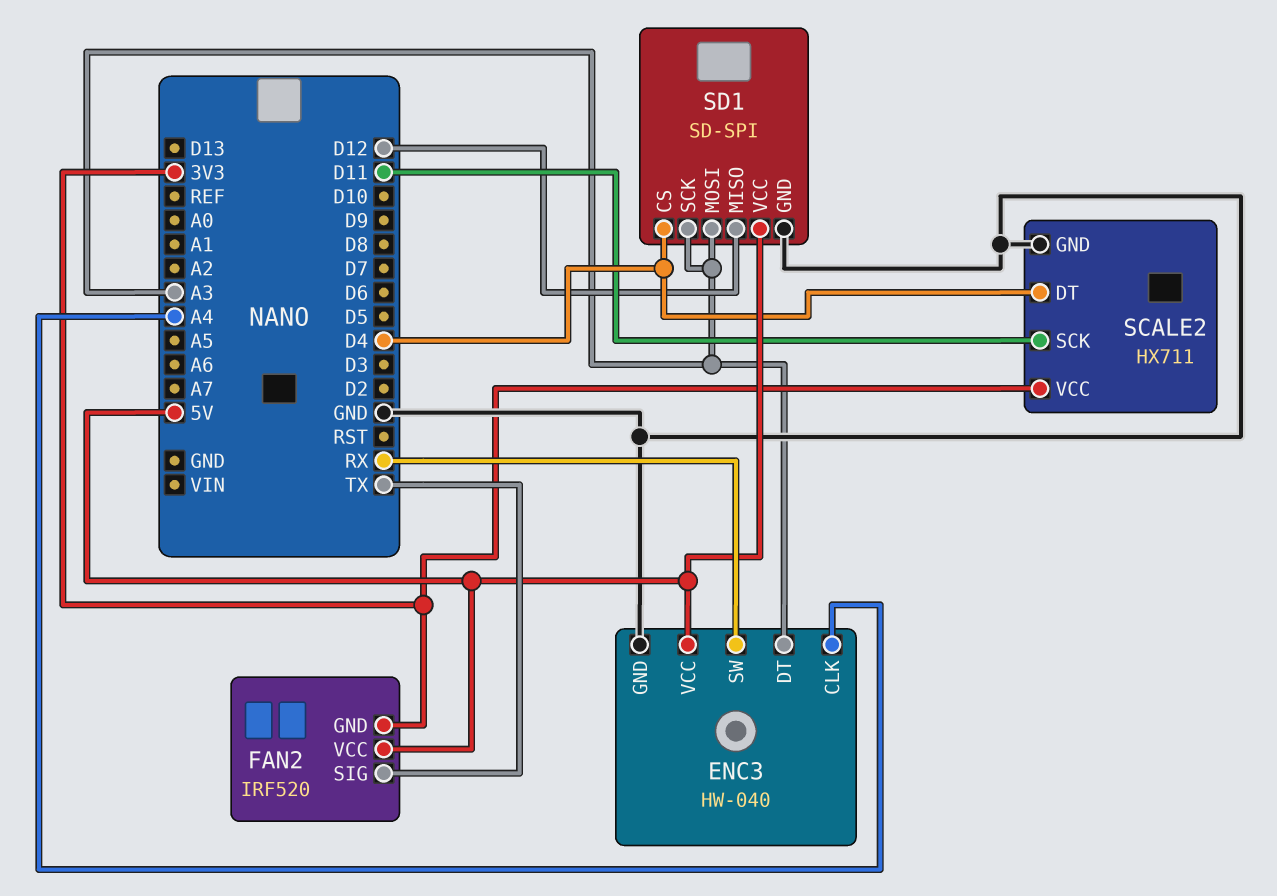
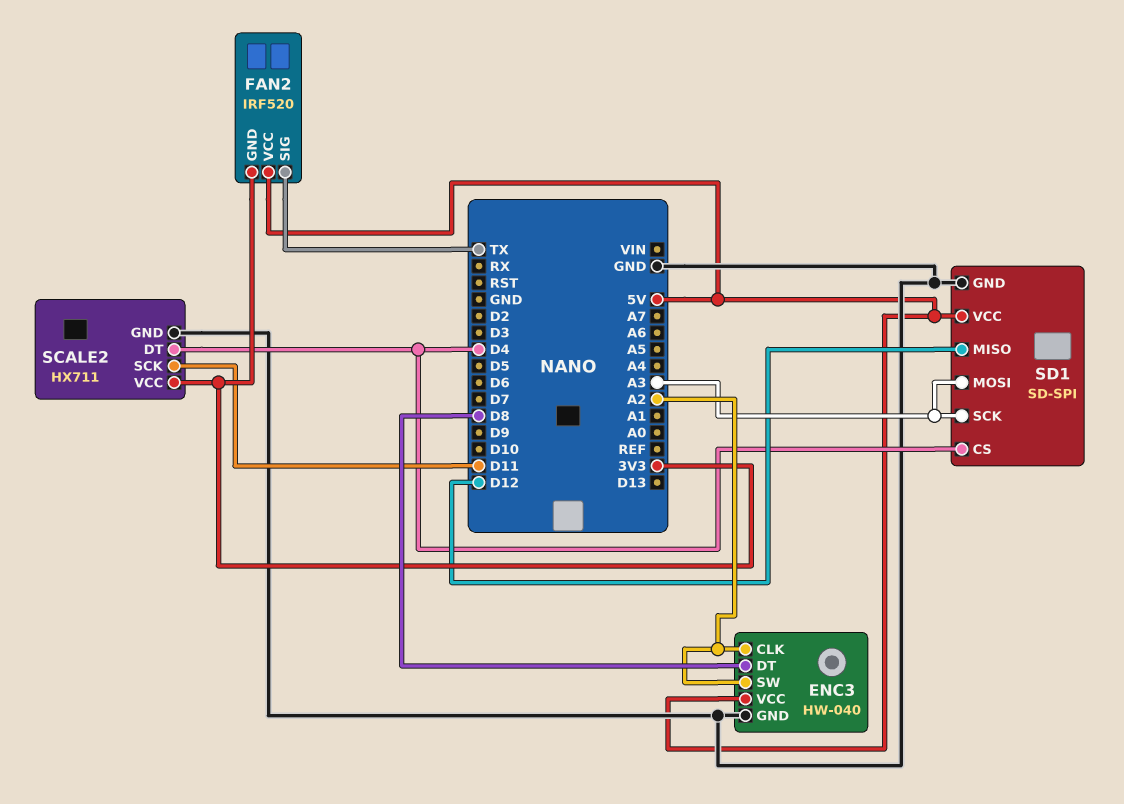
ENC3 pin CLK: A4 -> A2
ENC3 pin DT: A3 -> D8
ENC3 pin SW: RX -> A2

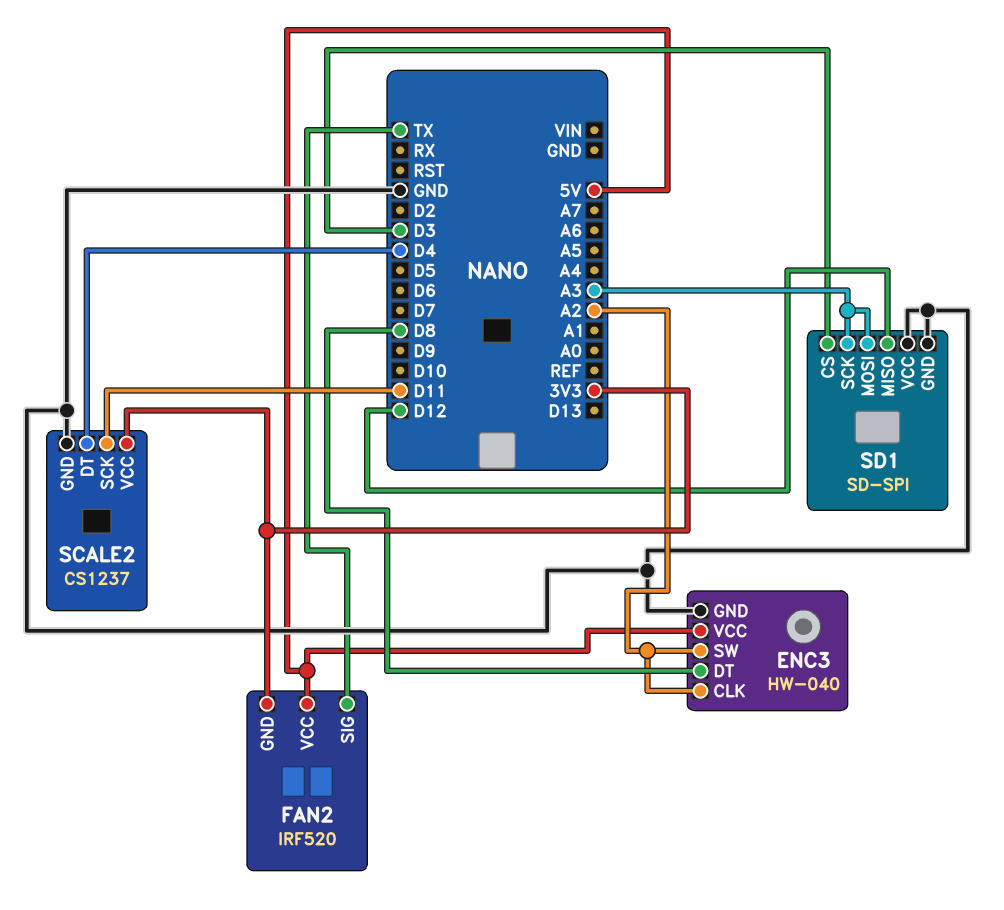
SCALE2: HX711 -> CS1237
SD1 pin CS: D4 -> D3
SD1 pin VCC: 5V -> GND

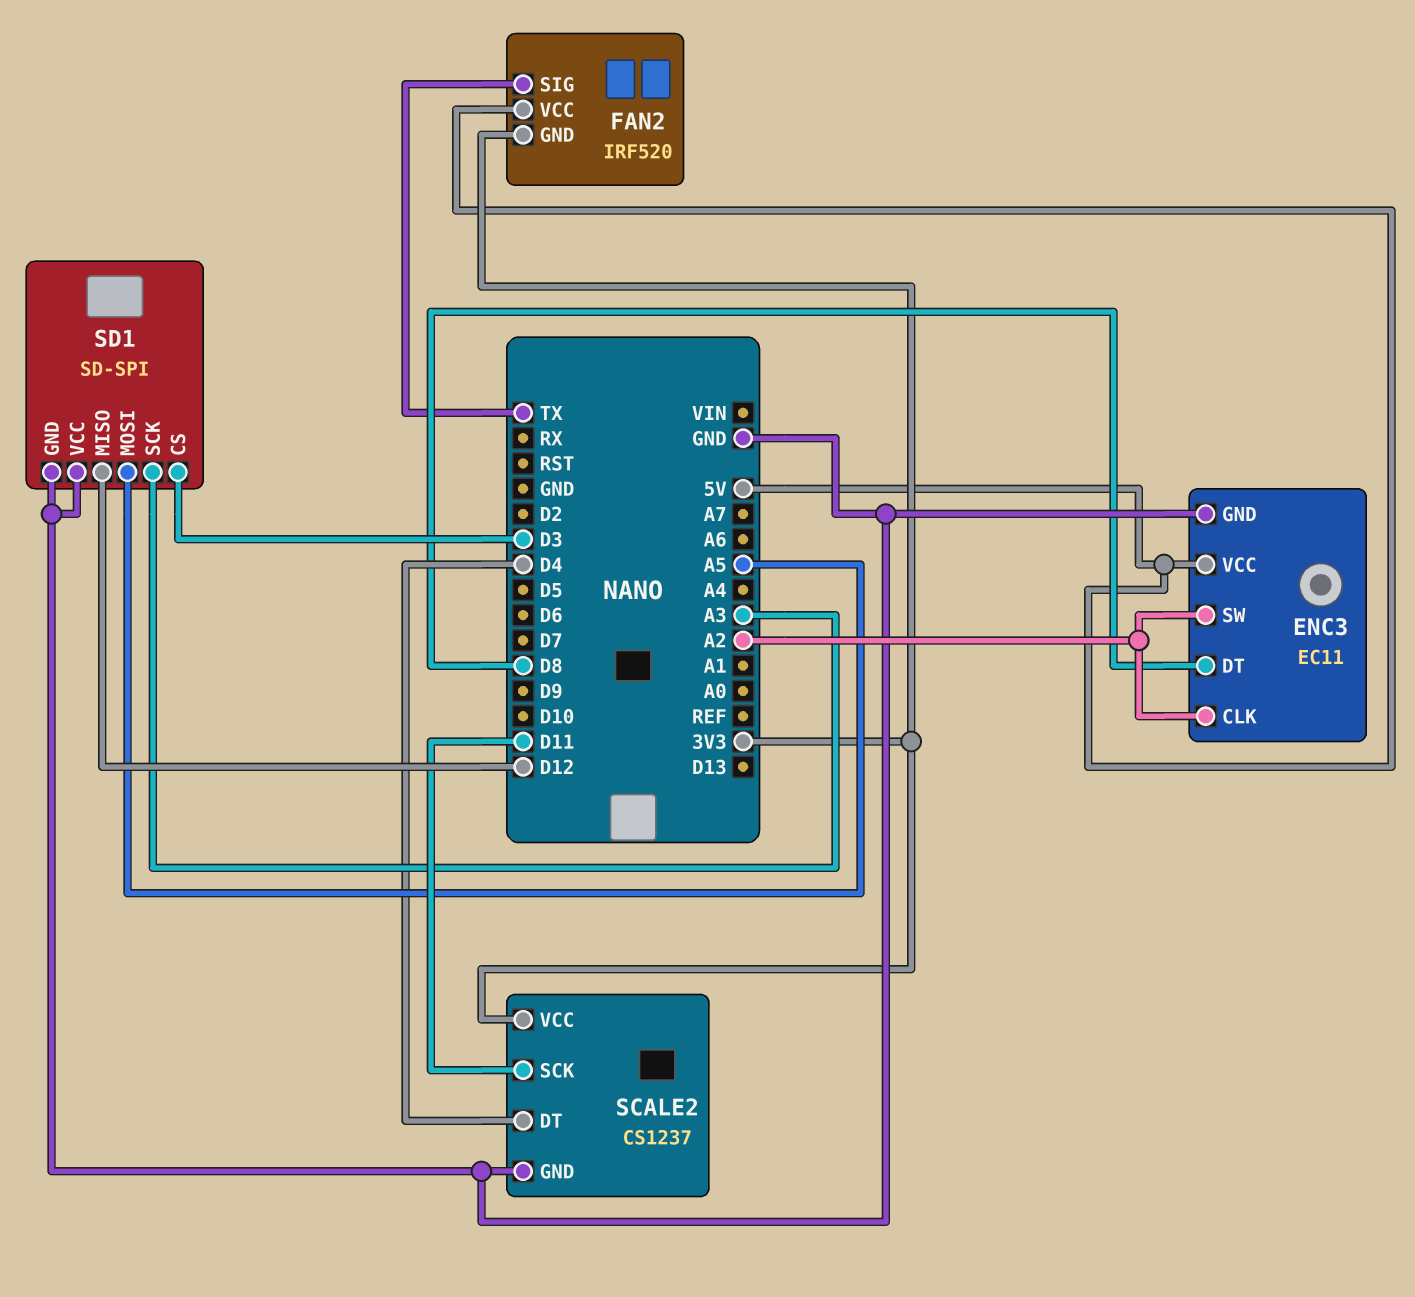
ENC3: HW-040 -> EC11
SD1 pin MOSI: A3 -> A5

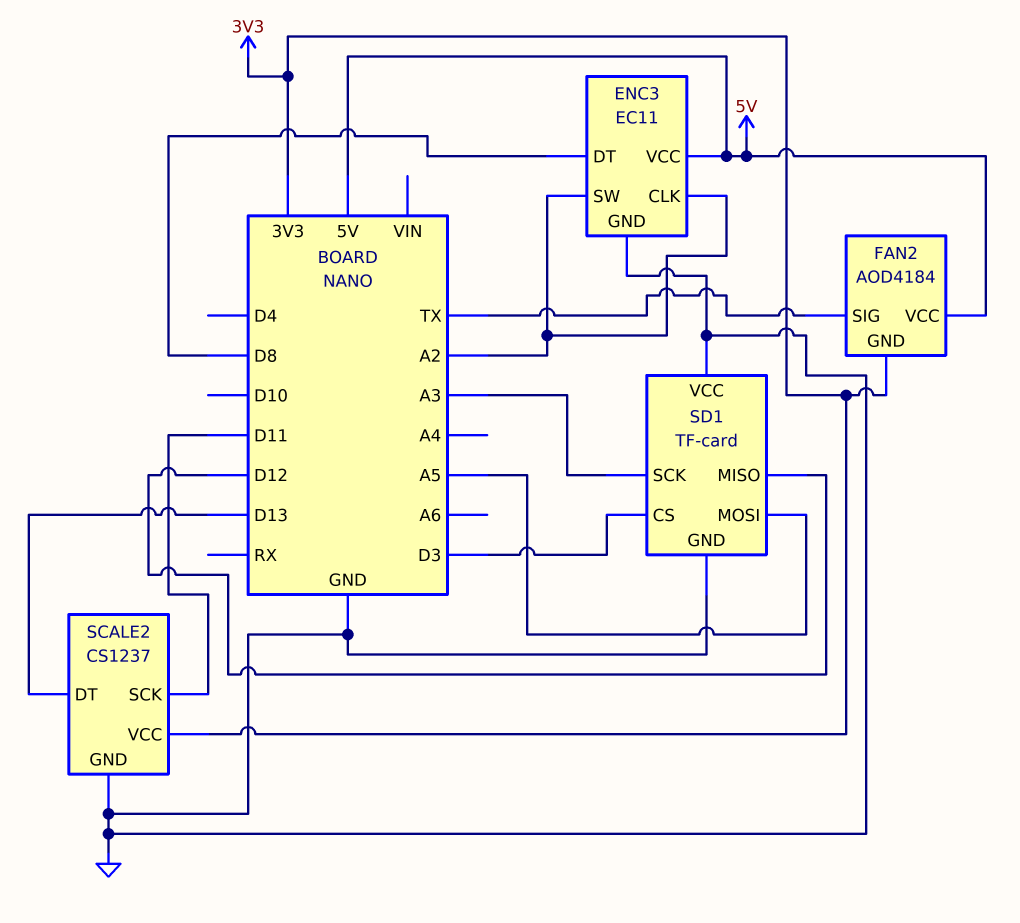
FAN2: IRF520 -> AOD4184
SCALE2 pin DT: D4 -> D13
SD1: SD-SPI -> TF-card

